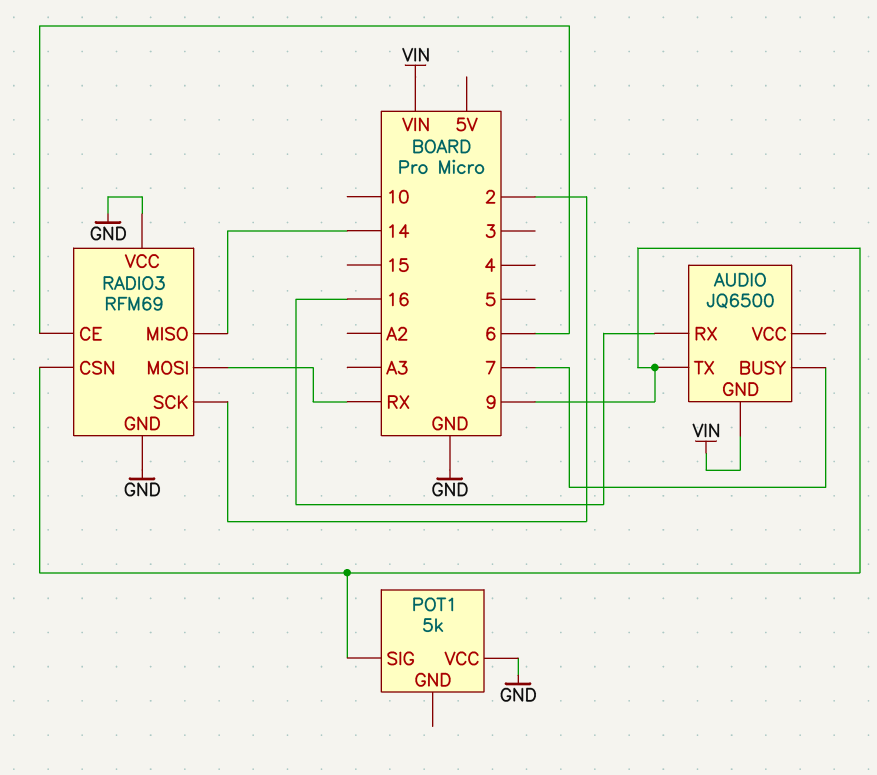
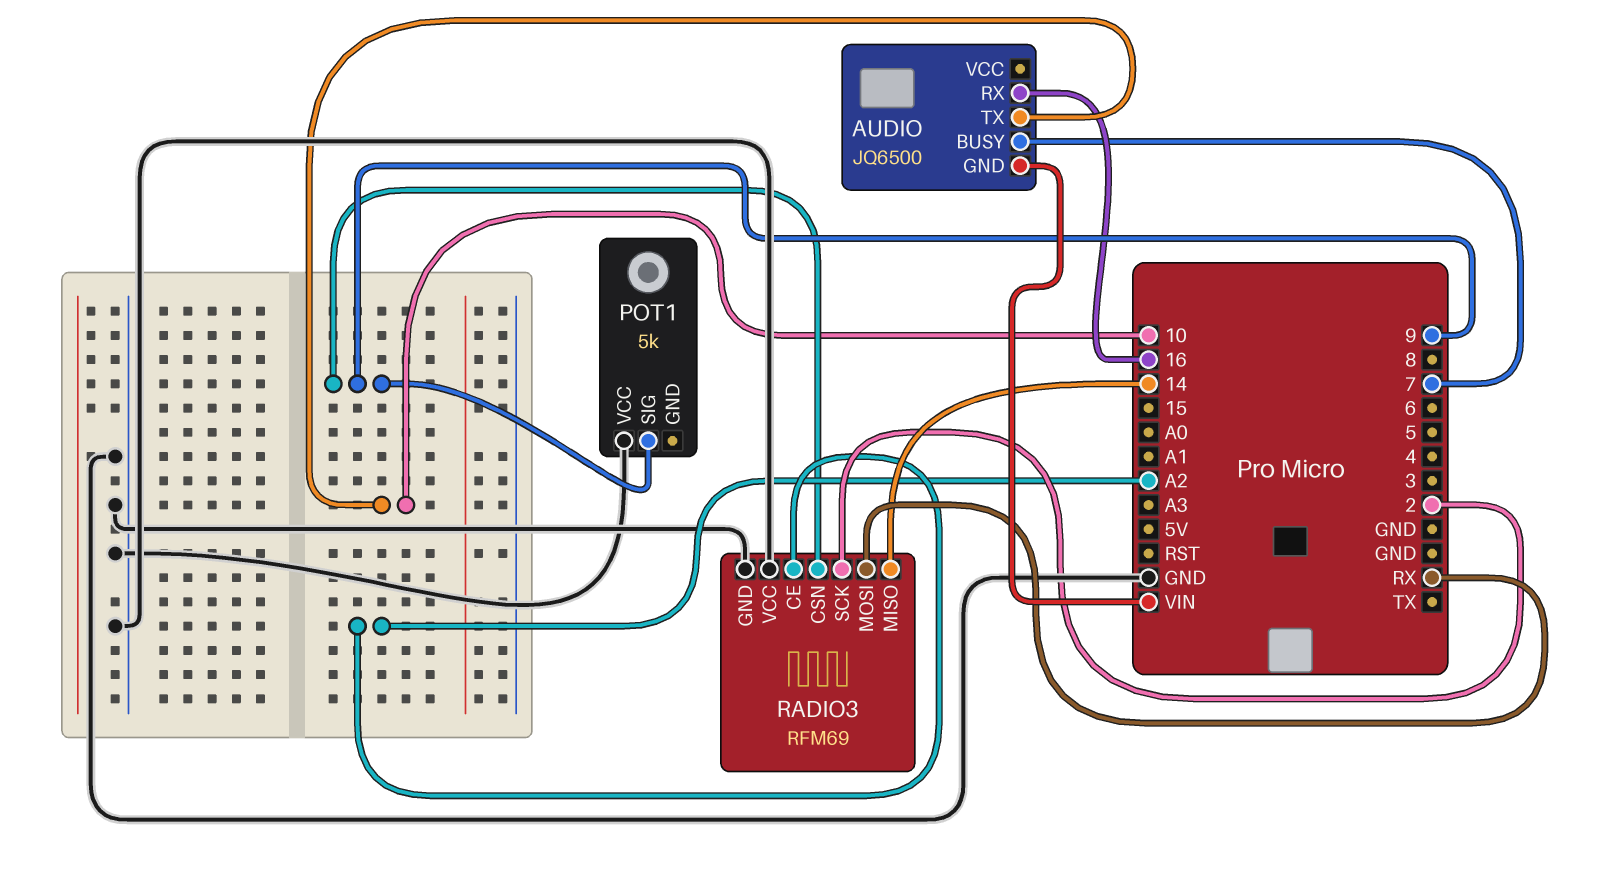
AUDIO pin TX: 9 -> 10
RADIO3 pin CE: 6 -> A2

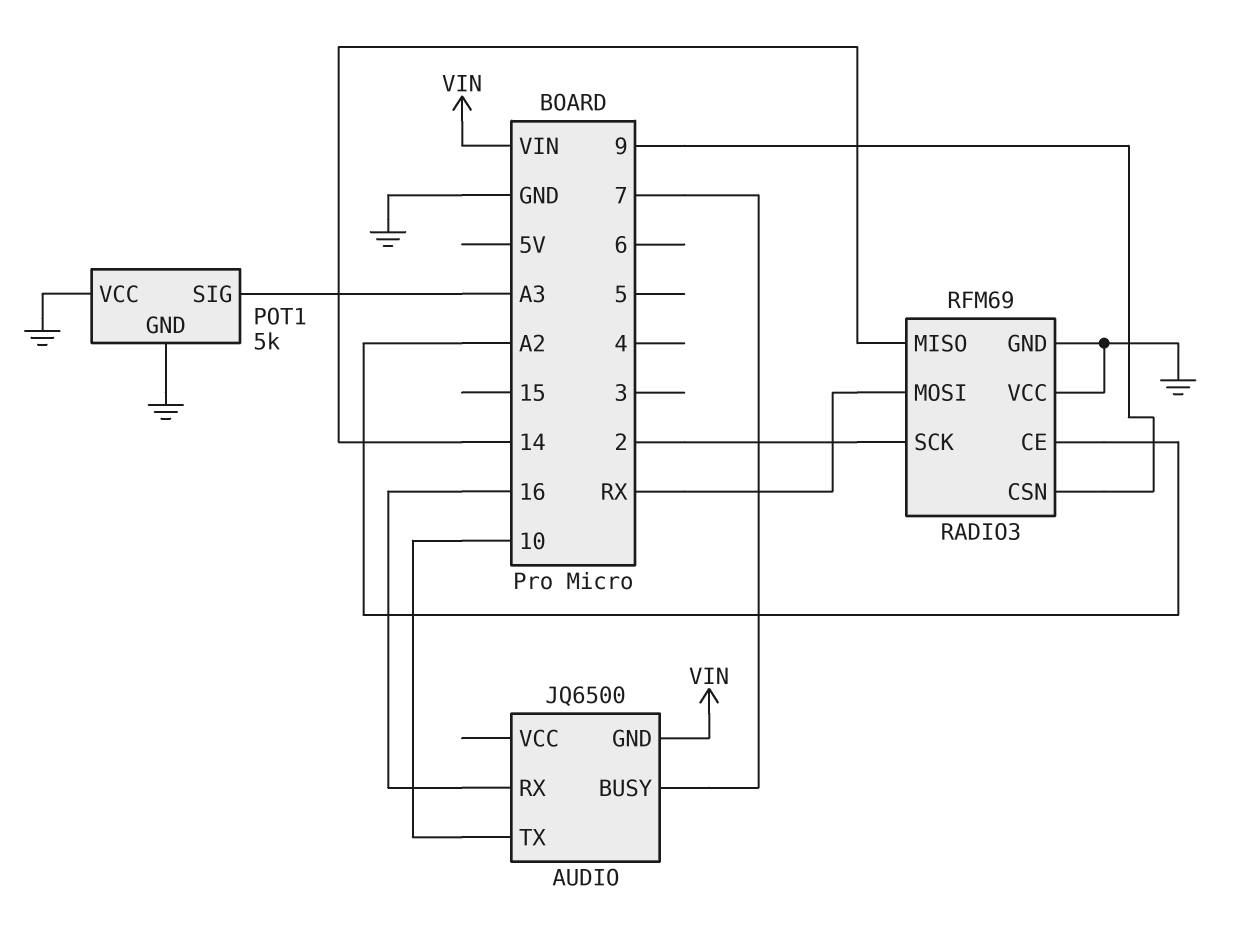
POT1 pin GND: none -> GND
POT1 pin SIG: 9 -> A3

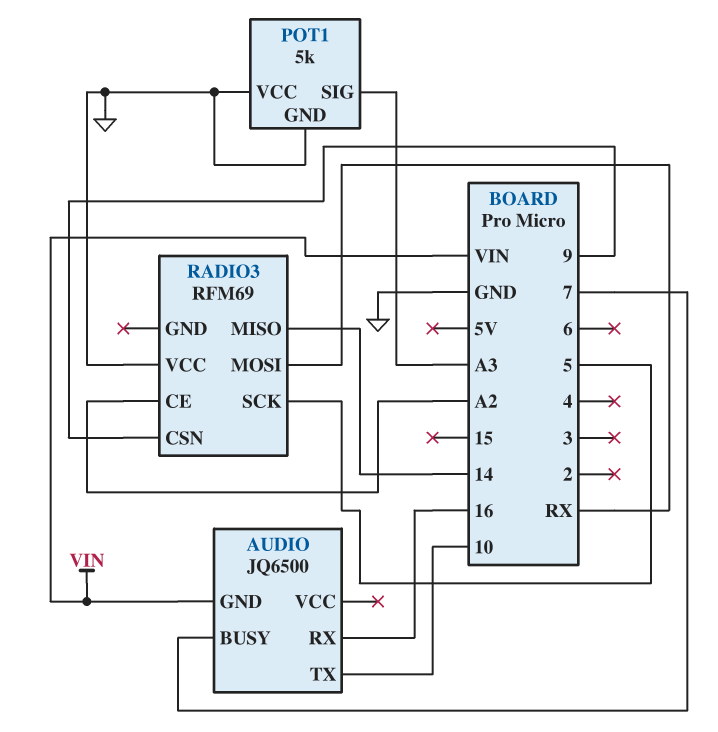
RADIO3 pin GND: GND -> none
RADIO3 pin SCK: 2 -> 5

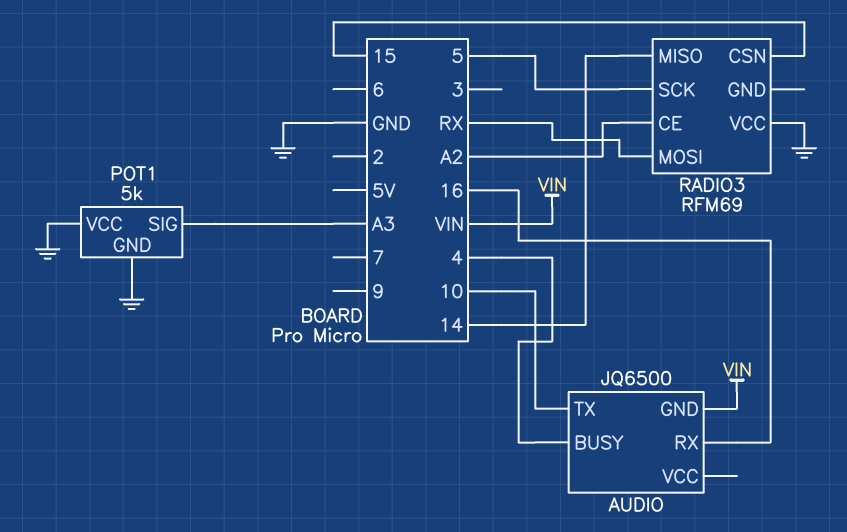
AUDIO pin BUSY: 7 -> 4
RADIO3 pin CSN: 9 -> 15

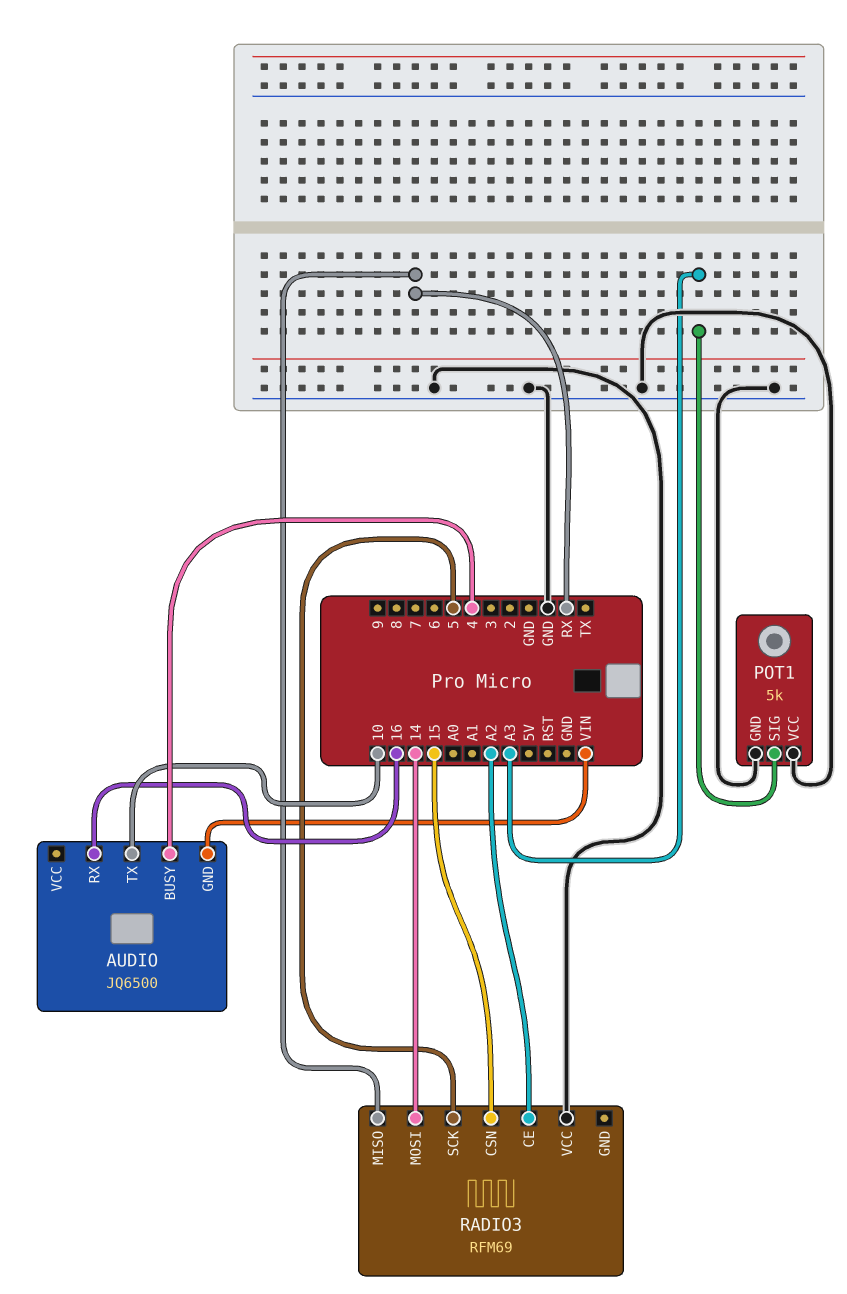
RADIO3 pin MISO: 14 -> RX
RADIO3 pin MOSI: RX -> 14

